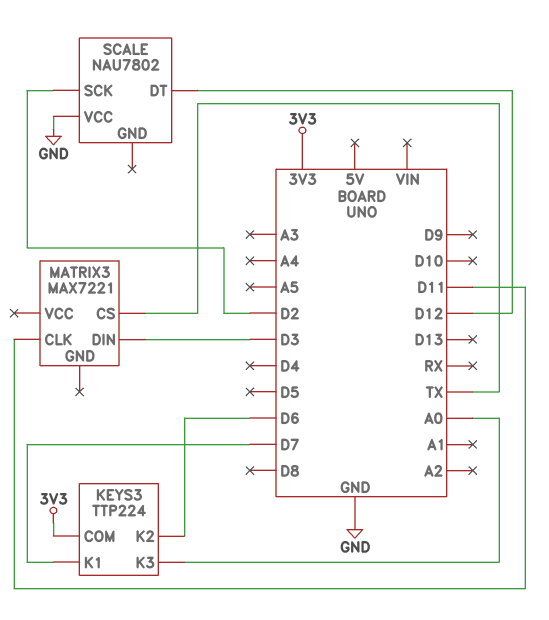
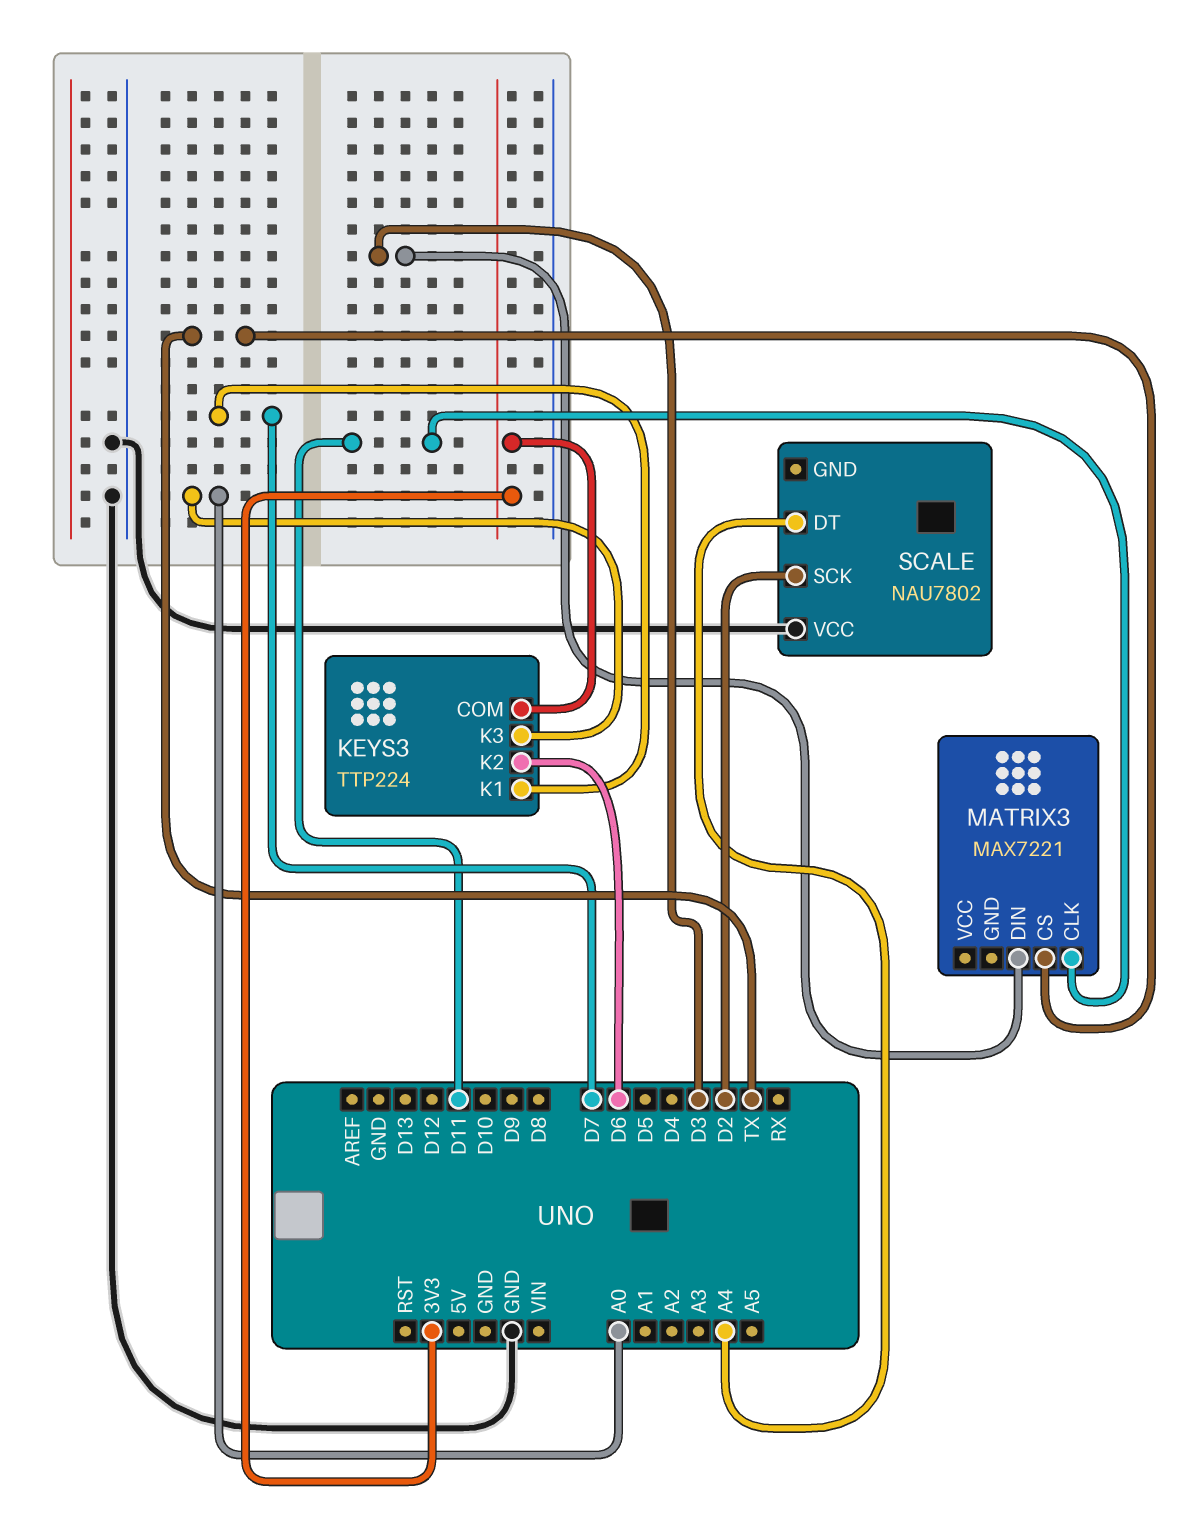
SCALE pin DT: D12 -> A4

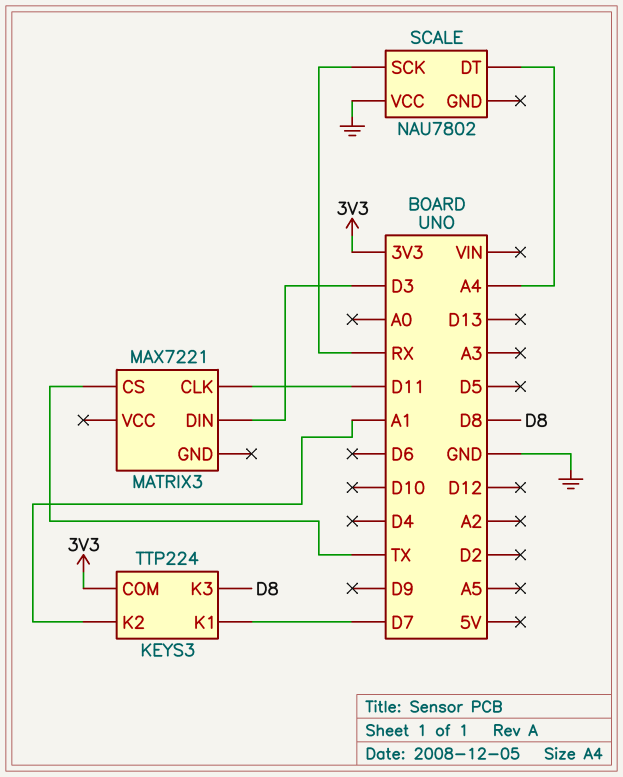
KEYS3 pin K2: D6 -> A1
KEYS3 pin K3: A0 -> D8
SCALE pin SCK: D2 -> RX

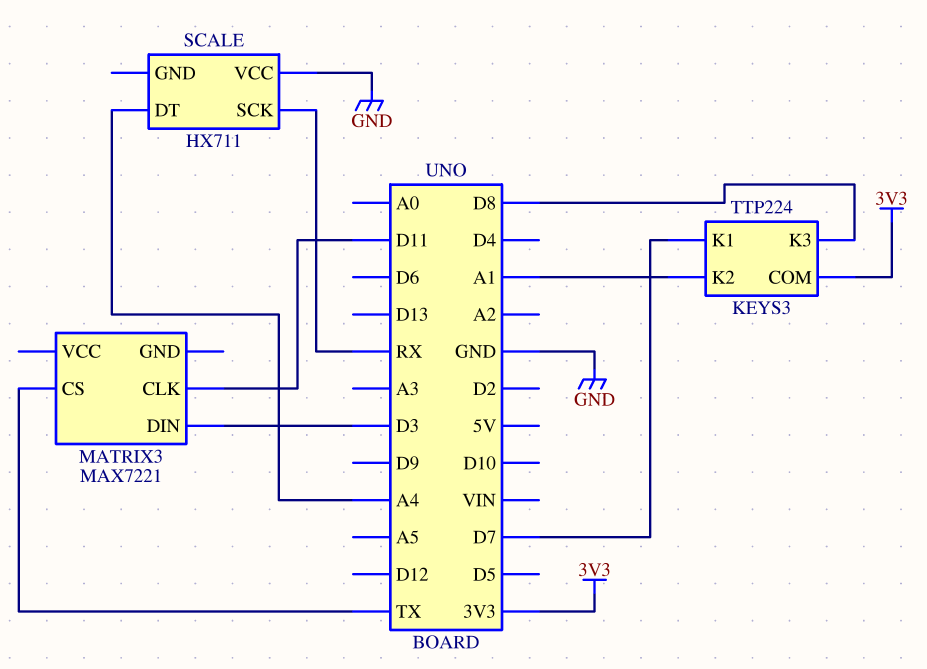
SCALE: NAU7802 -> HX711

